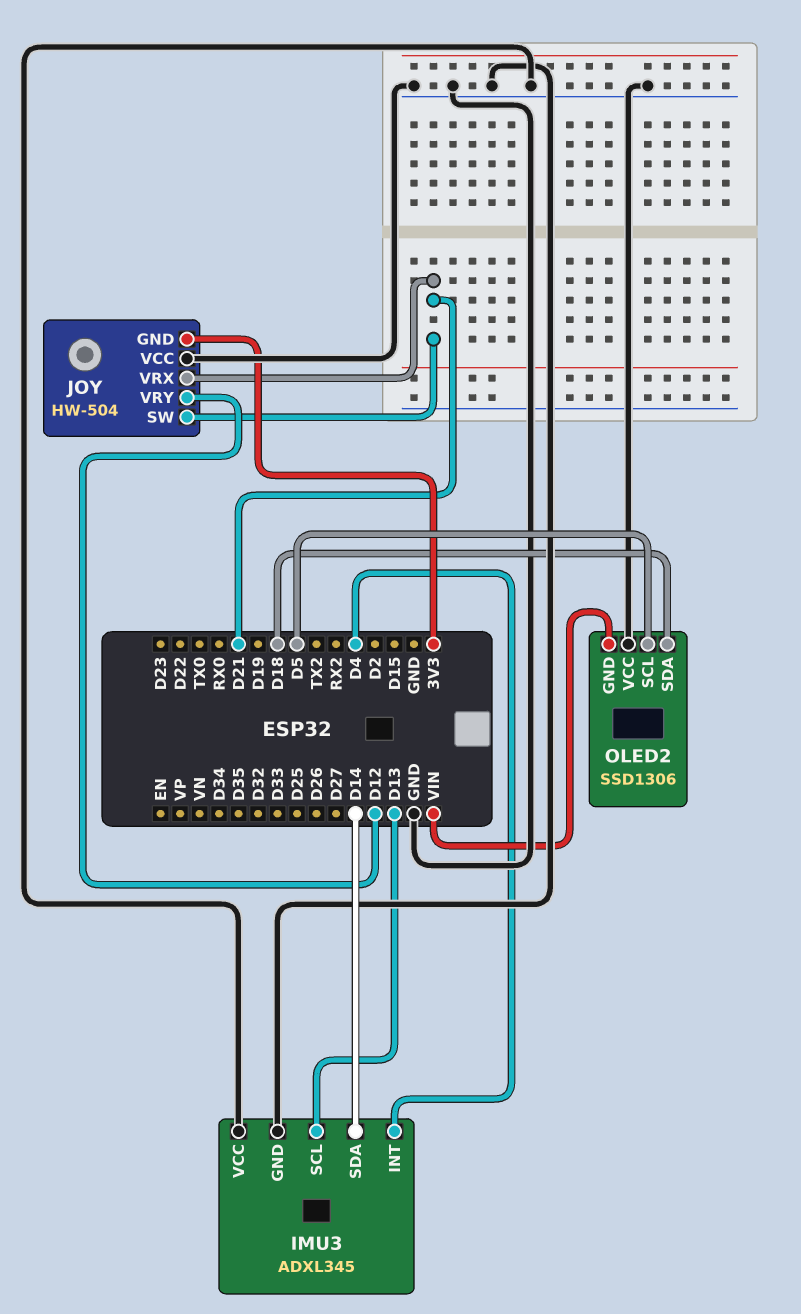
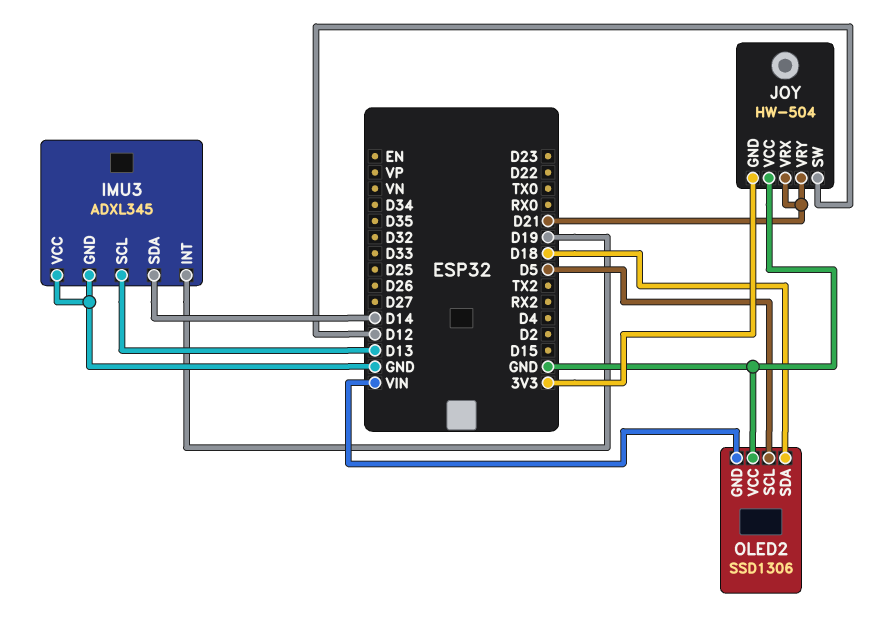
IMU3 pin INT: D4 -> D19
JOY pin SW: D21 -> D12
JOY pin VRY: D12 -> D21

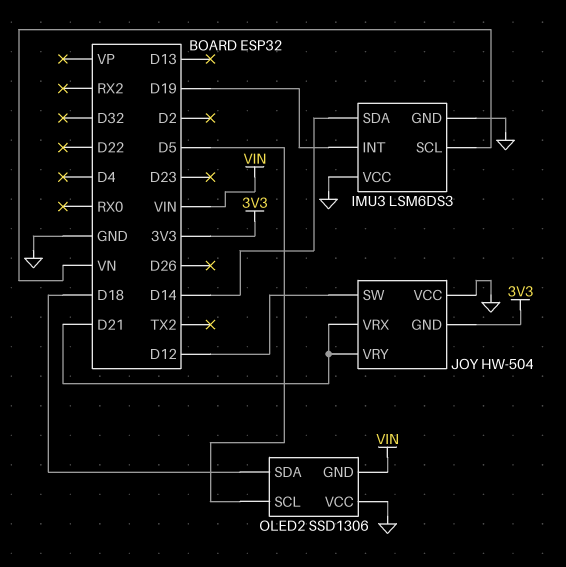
IMU3: ADXL345 -> LSM6DS3
IMU3 pin SCL: D13 -> VN

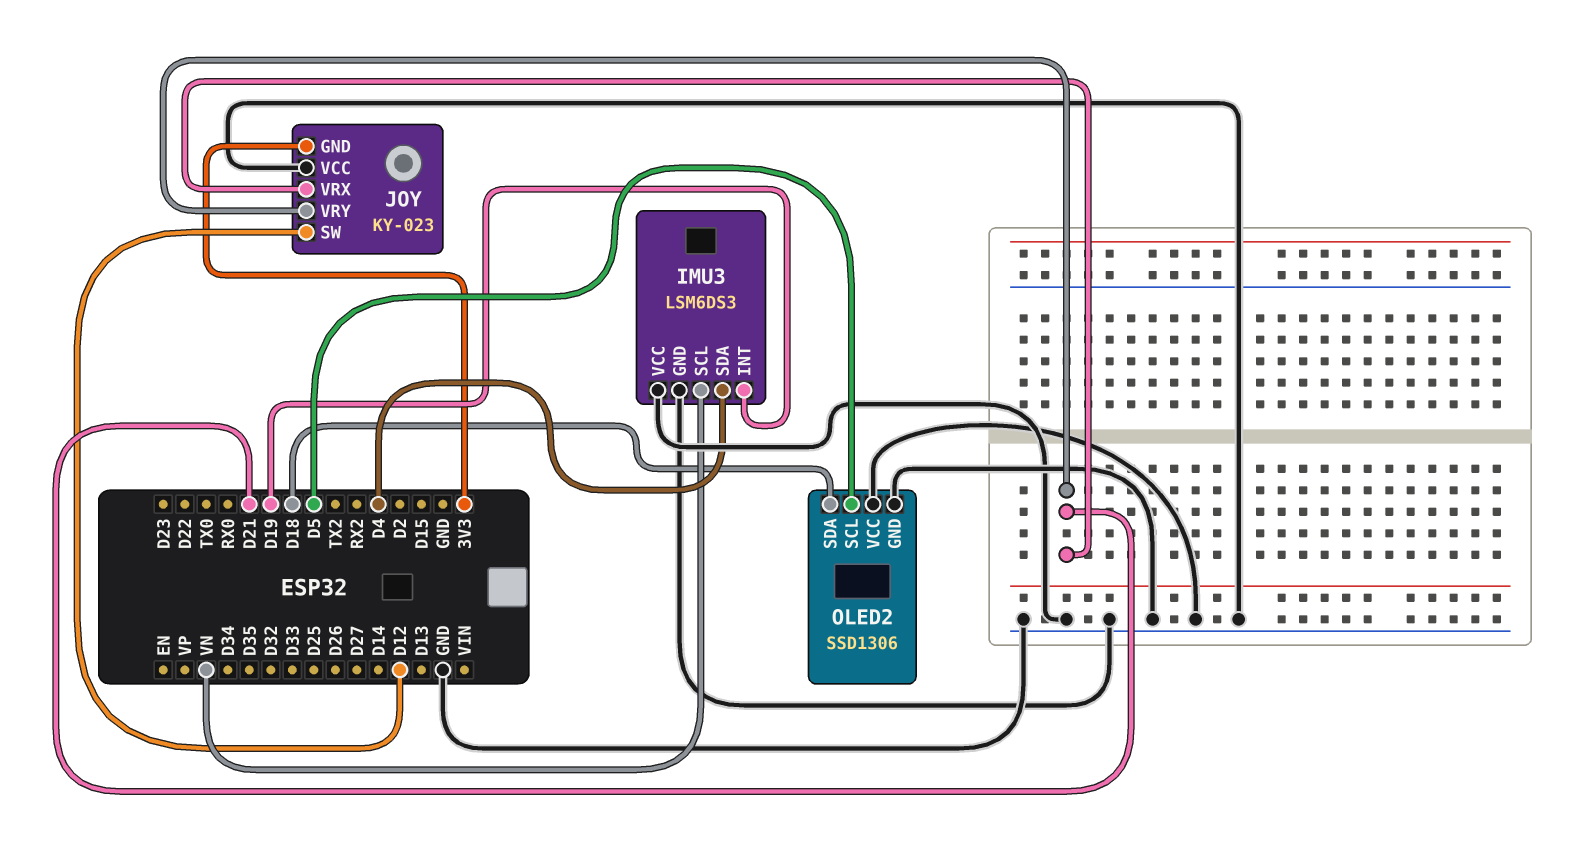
IMU3 pin SDA: D14 -> D4
JOY: HW-504 -> KY-023
OLED2 pin GND: VIN -> GND

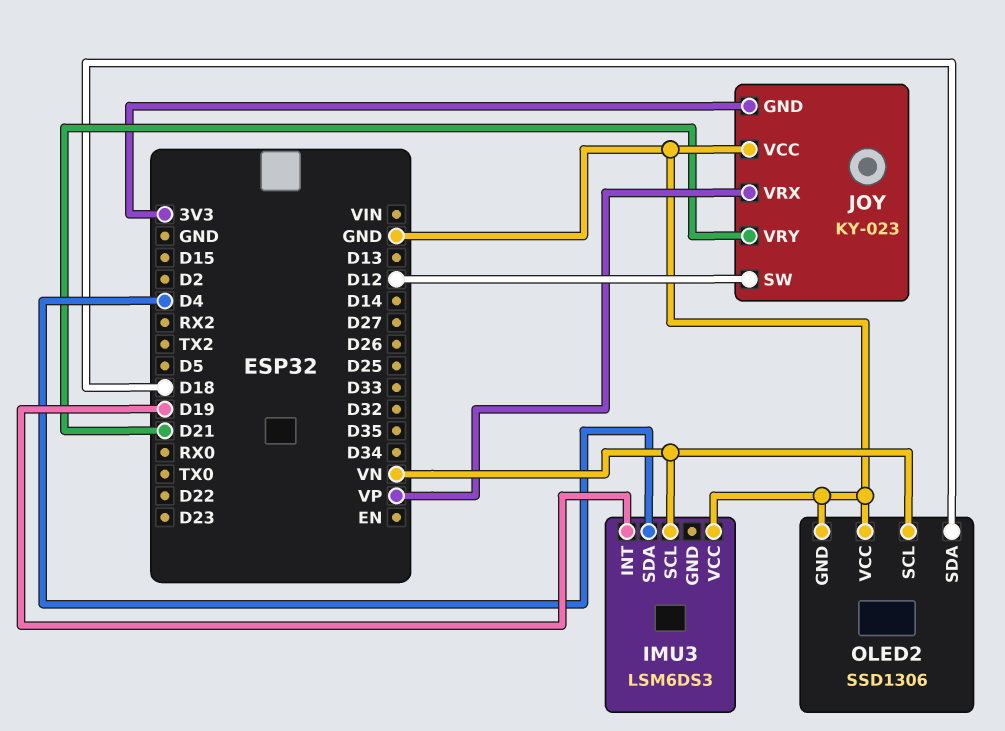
IMU3 pin GND: GND -> none
JOY pin VRX: D21 -> VP
OLED2 pin SCL: D5 -> VN

